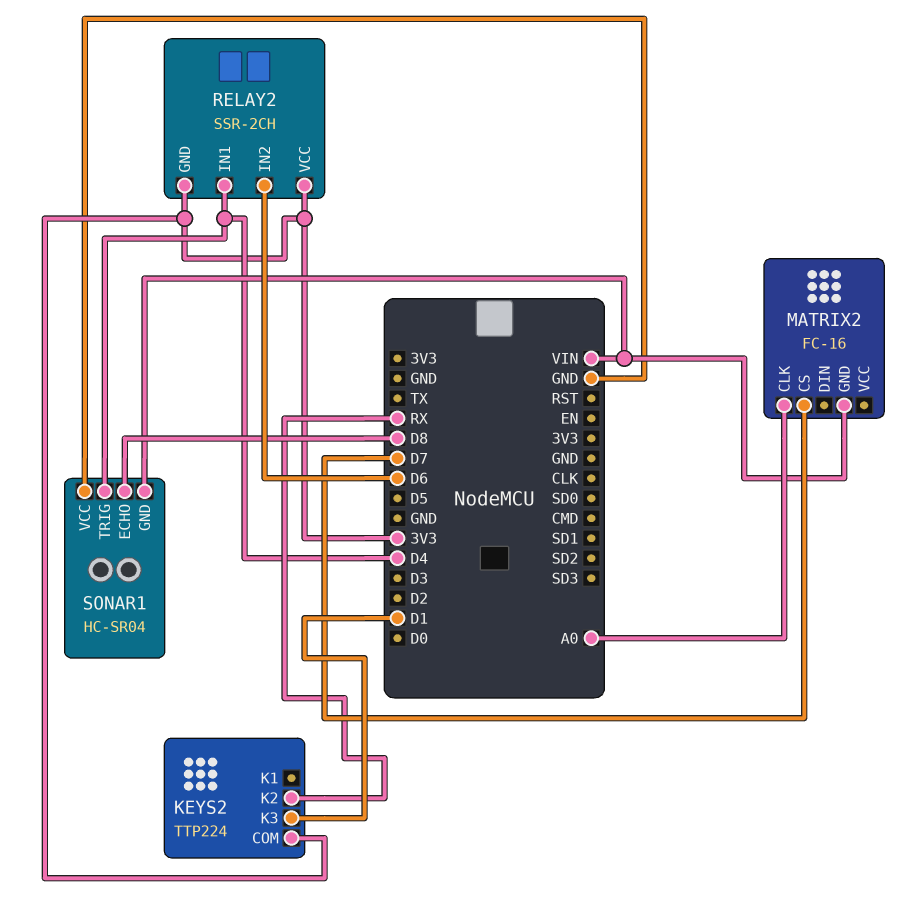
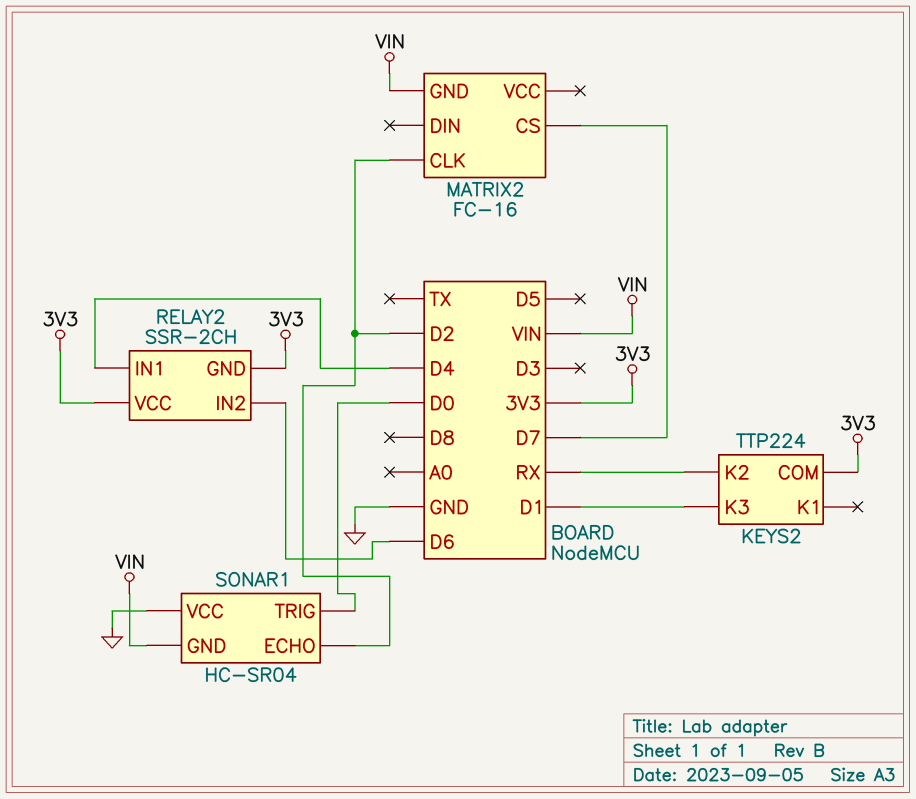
MATRIX2 pin CLK: A0 -> D2
SONAR1 pin ECHO: D8 -> D2
SONAR1 pin TRIG: D4 -> D0

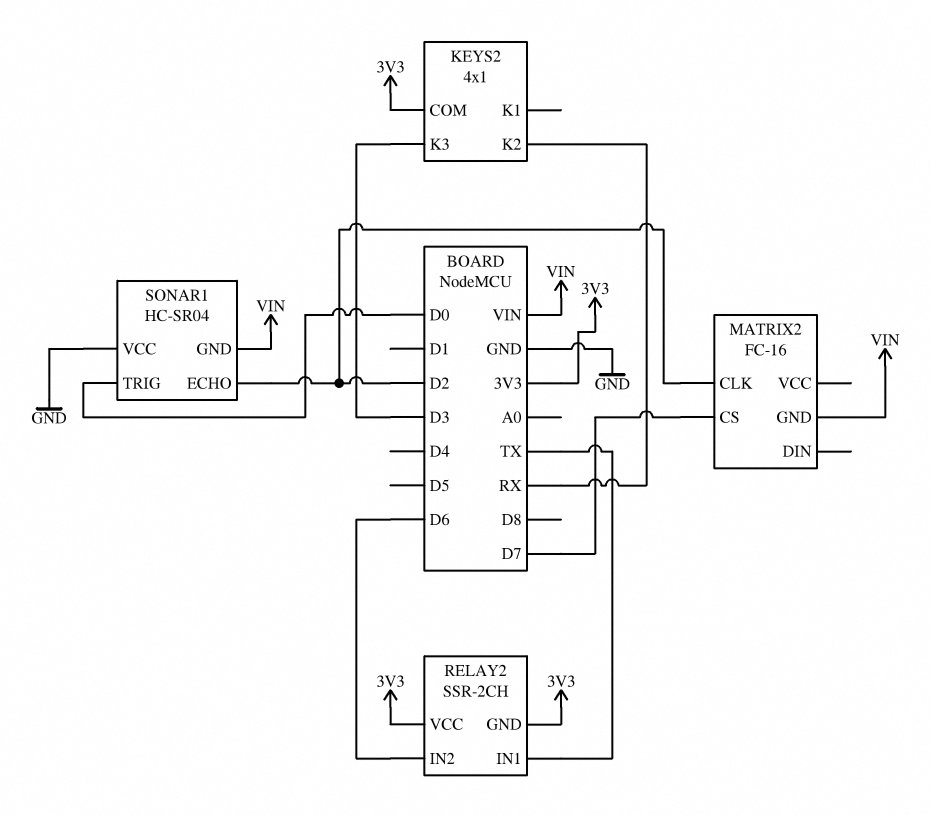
KEYS2: TTP224 -> 4x1
KEYS2 pin K3: D1 -> D3
RELAY2 pin IN1: D4 -> TX

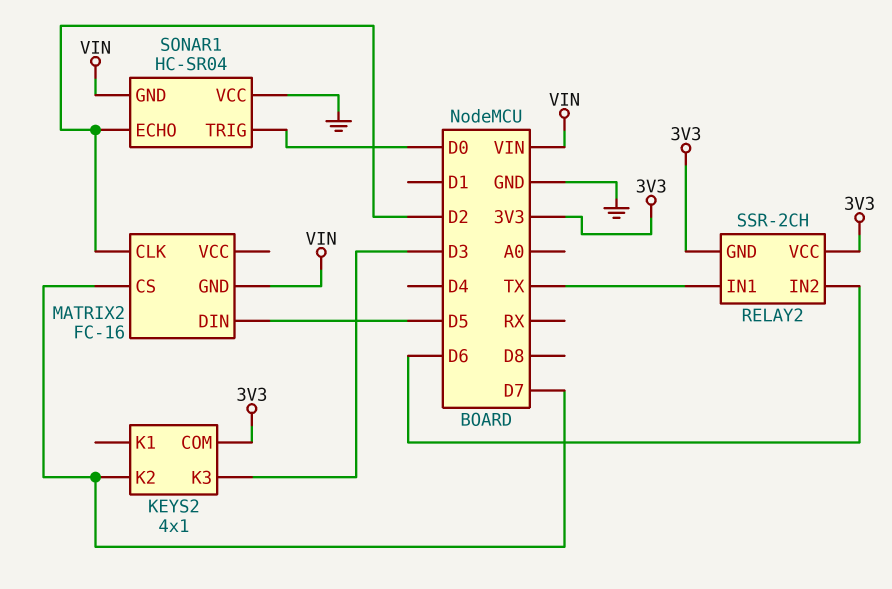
KEYS2 pin K2: RX -> D7
MATRIX2 pin DIN: none -> D5

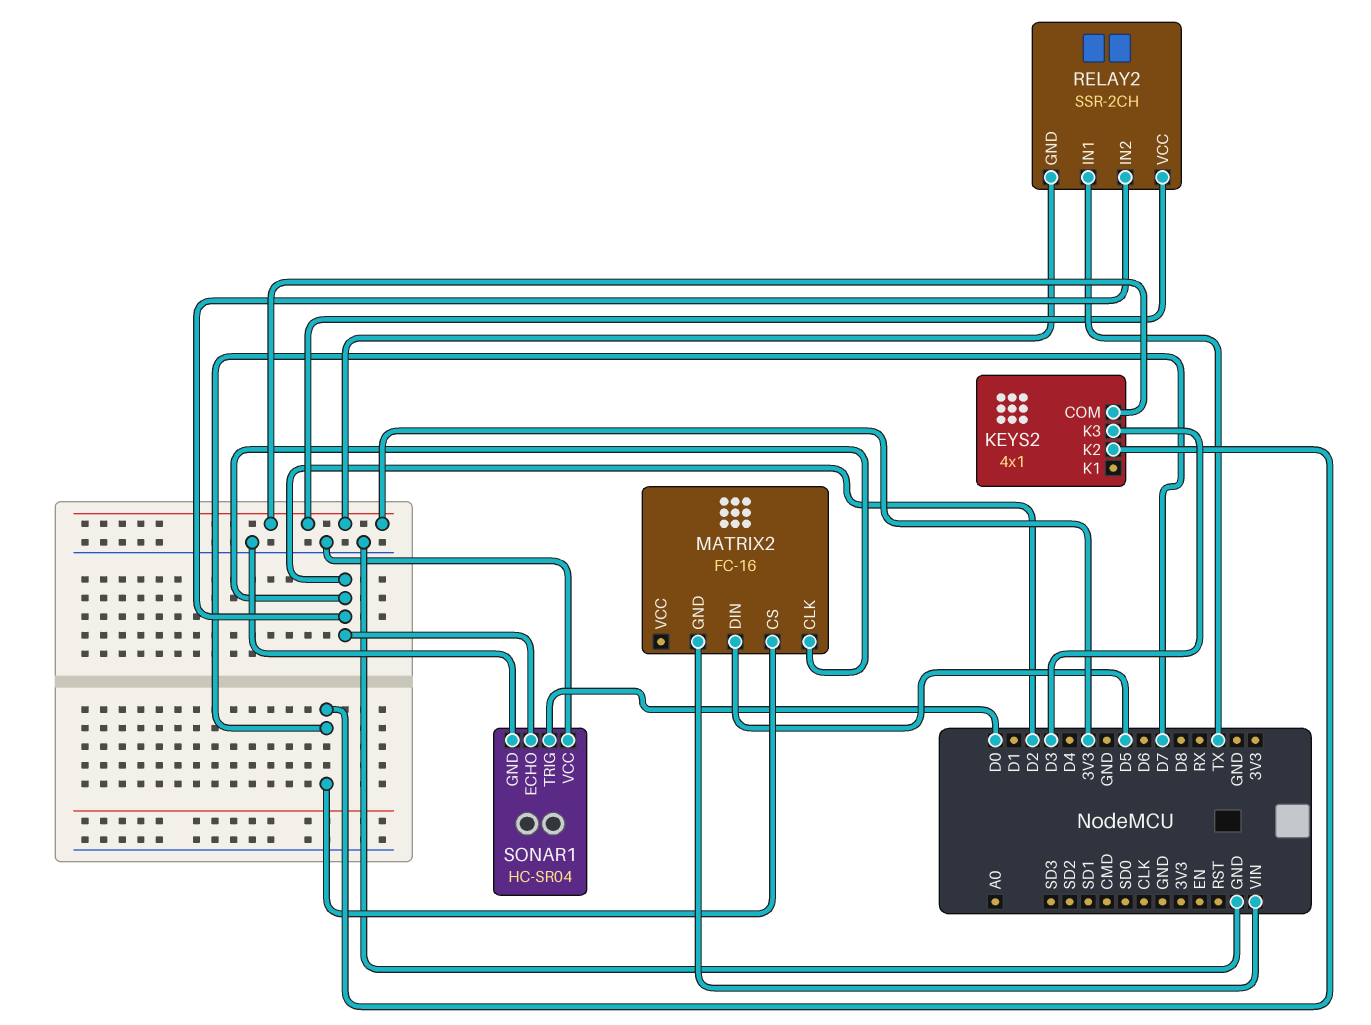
RELAY2 pin IN2: D6 -> D2
SONAR1 pin GND: VIN -> GND

